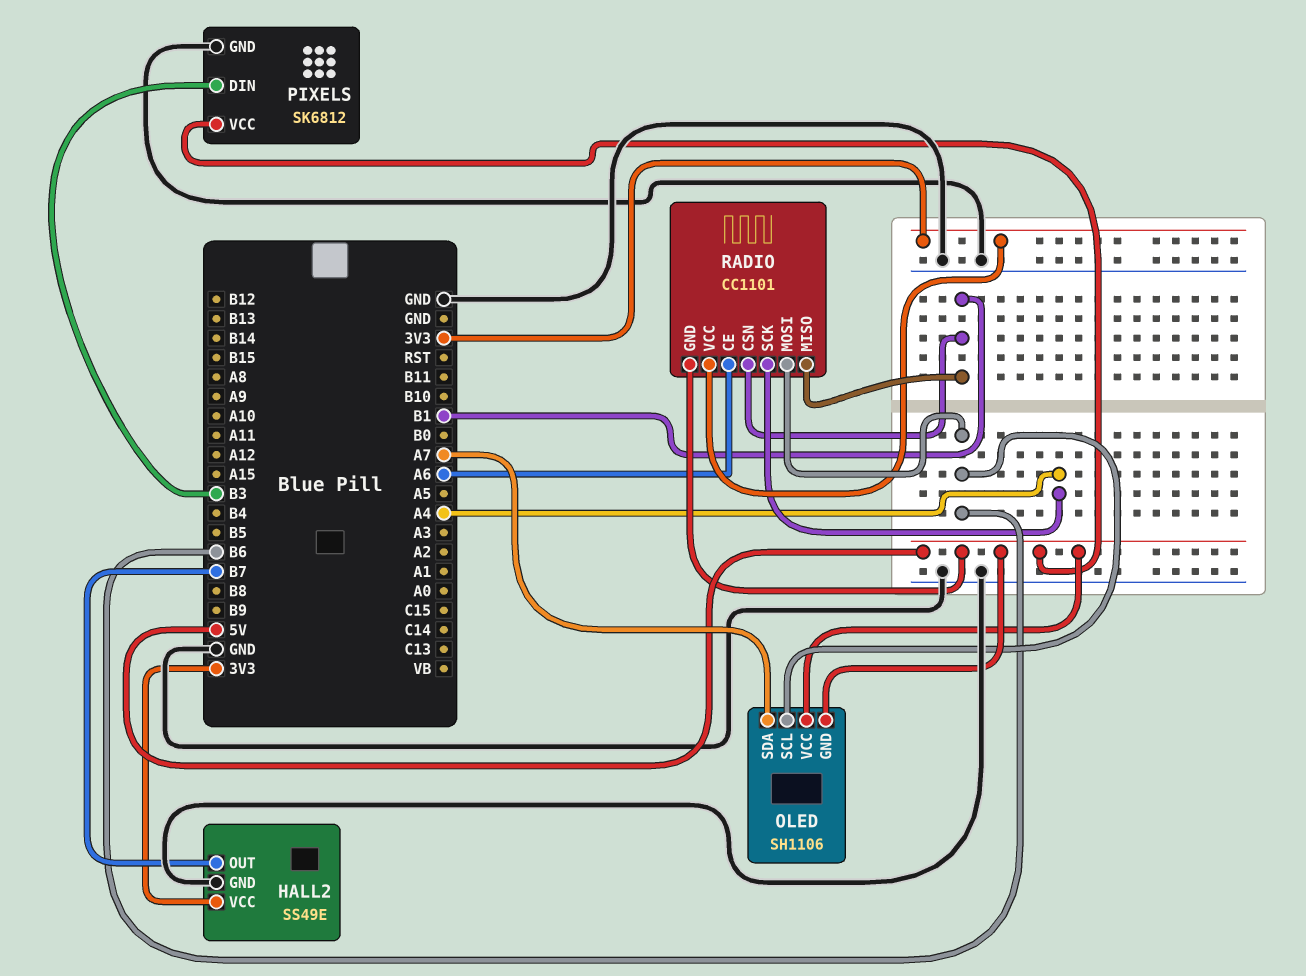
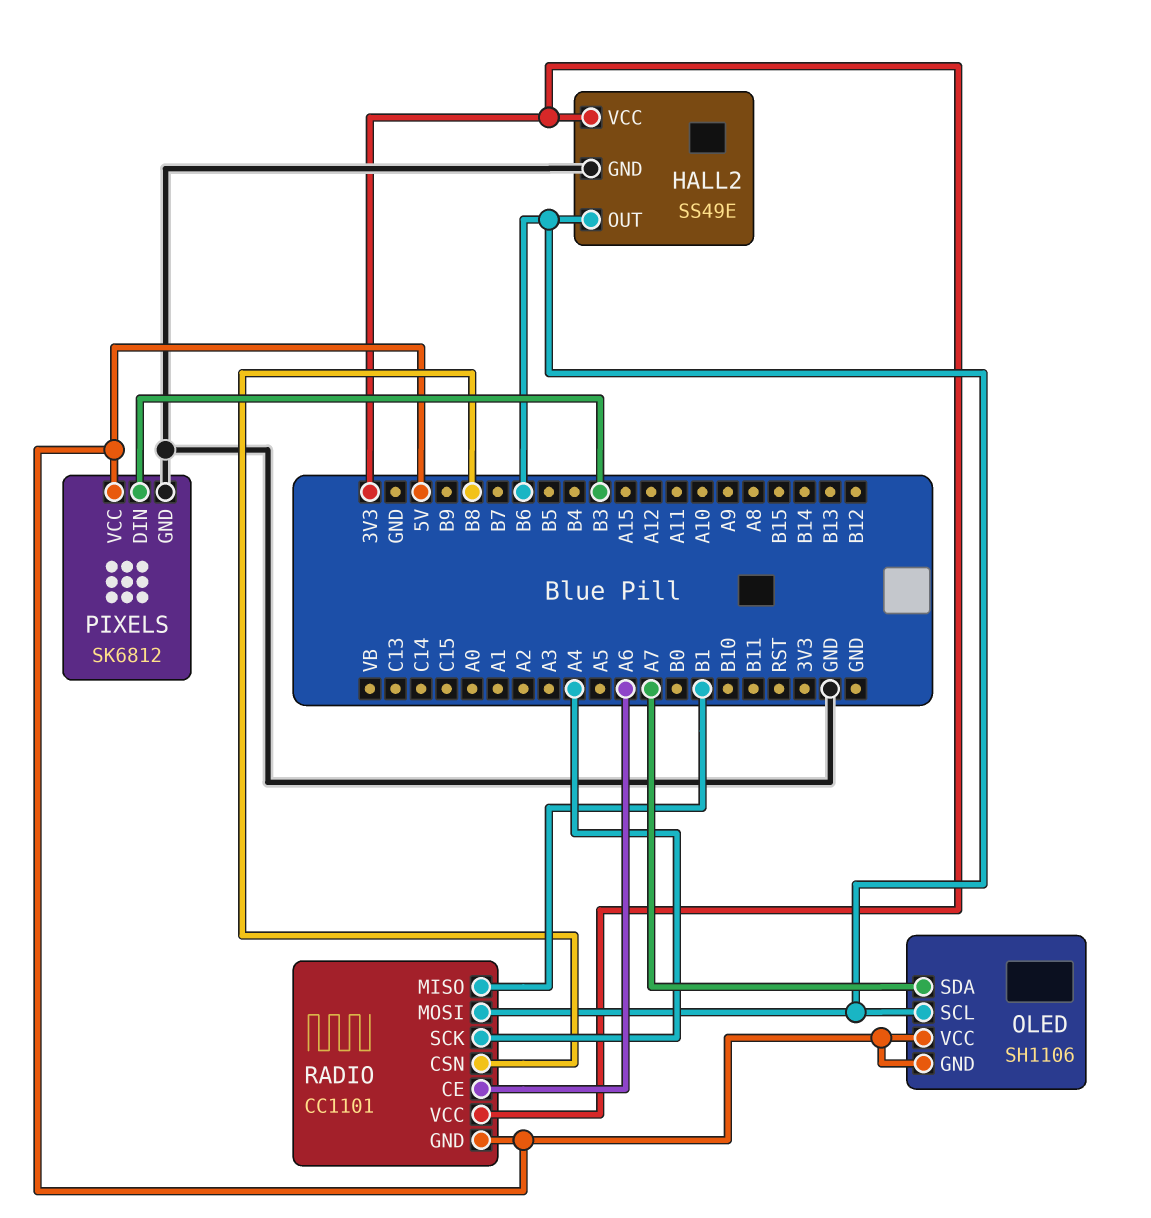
HALL2 pin OUT: B7 -> B6
RADIO pin CSN: B1 -> B8

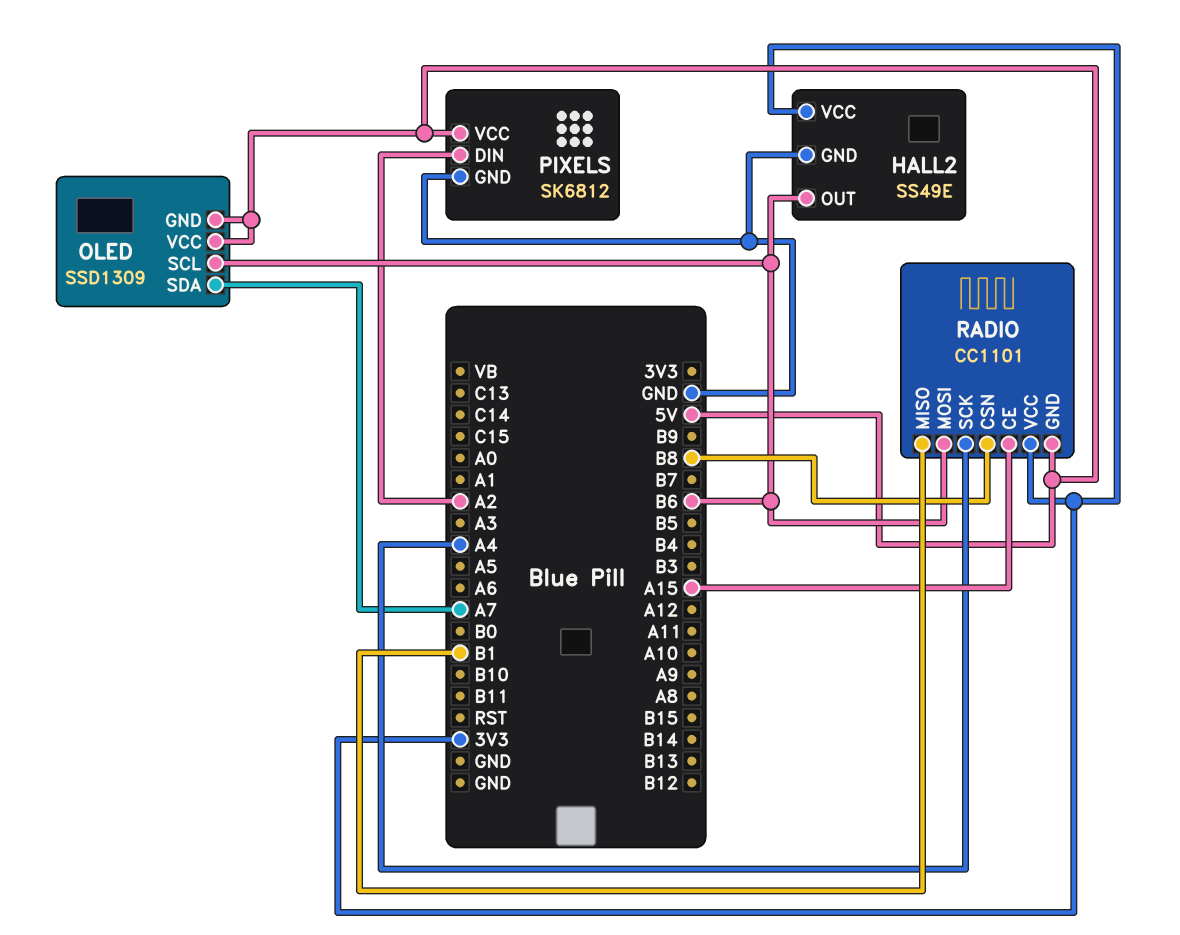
OLED: SH1106 -> SSD1309
PIXELS pin DIN: B3 -> A2
RADIO pin CE: A6 -> A15

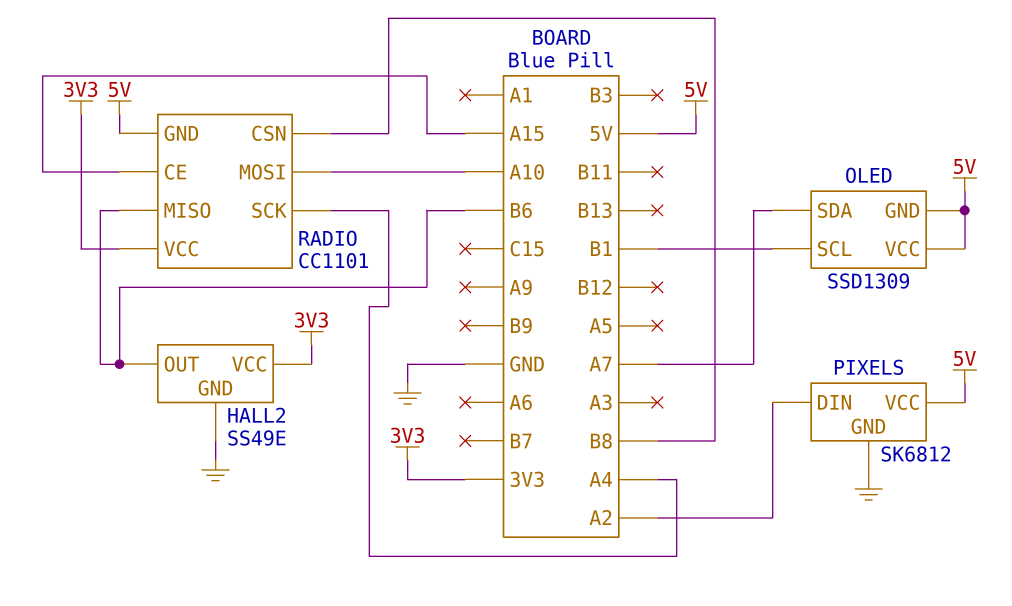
OLED pin SCL: B6 -> B1
RADIO pin MISO: B1 -> B6
RADIO pin MOSI: B6 -> A10

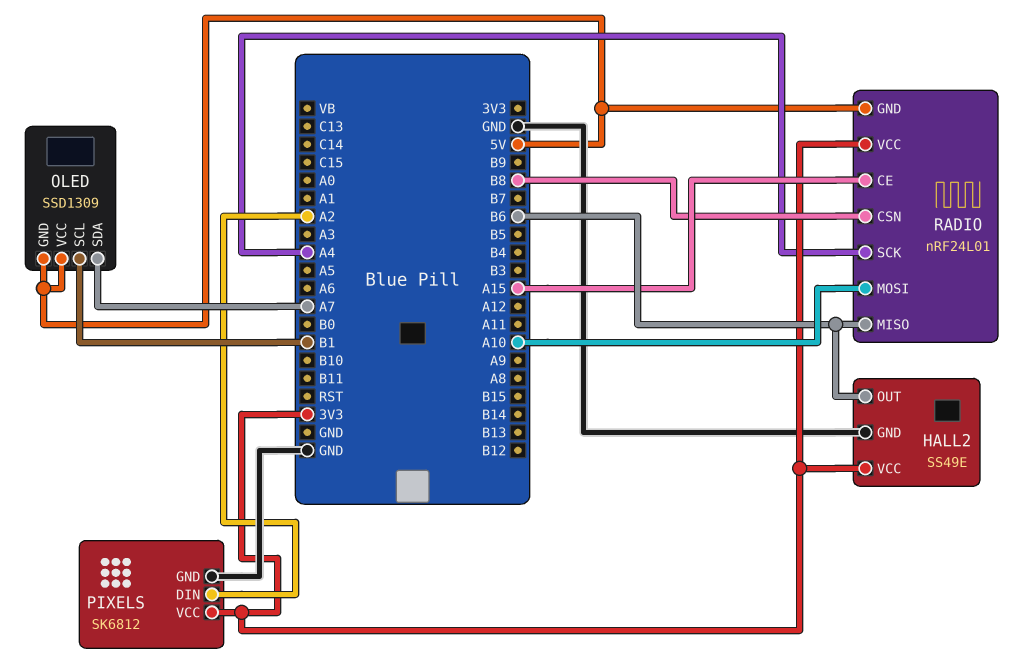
PIXELS pin VCC: 5V -> 3V3
RADIO: CC1101 -> nRF24L01

